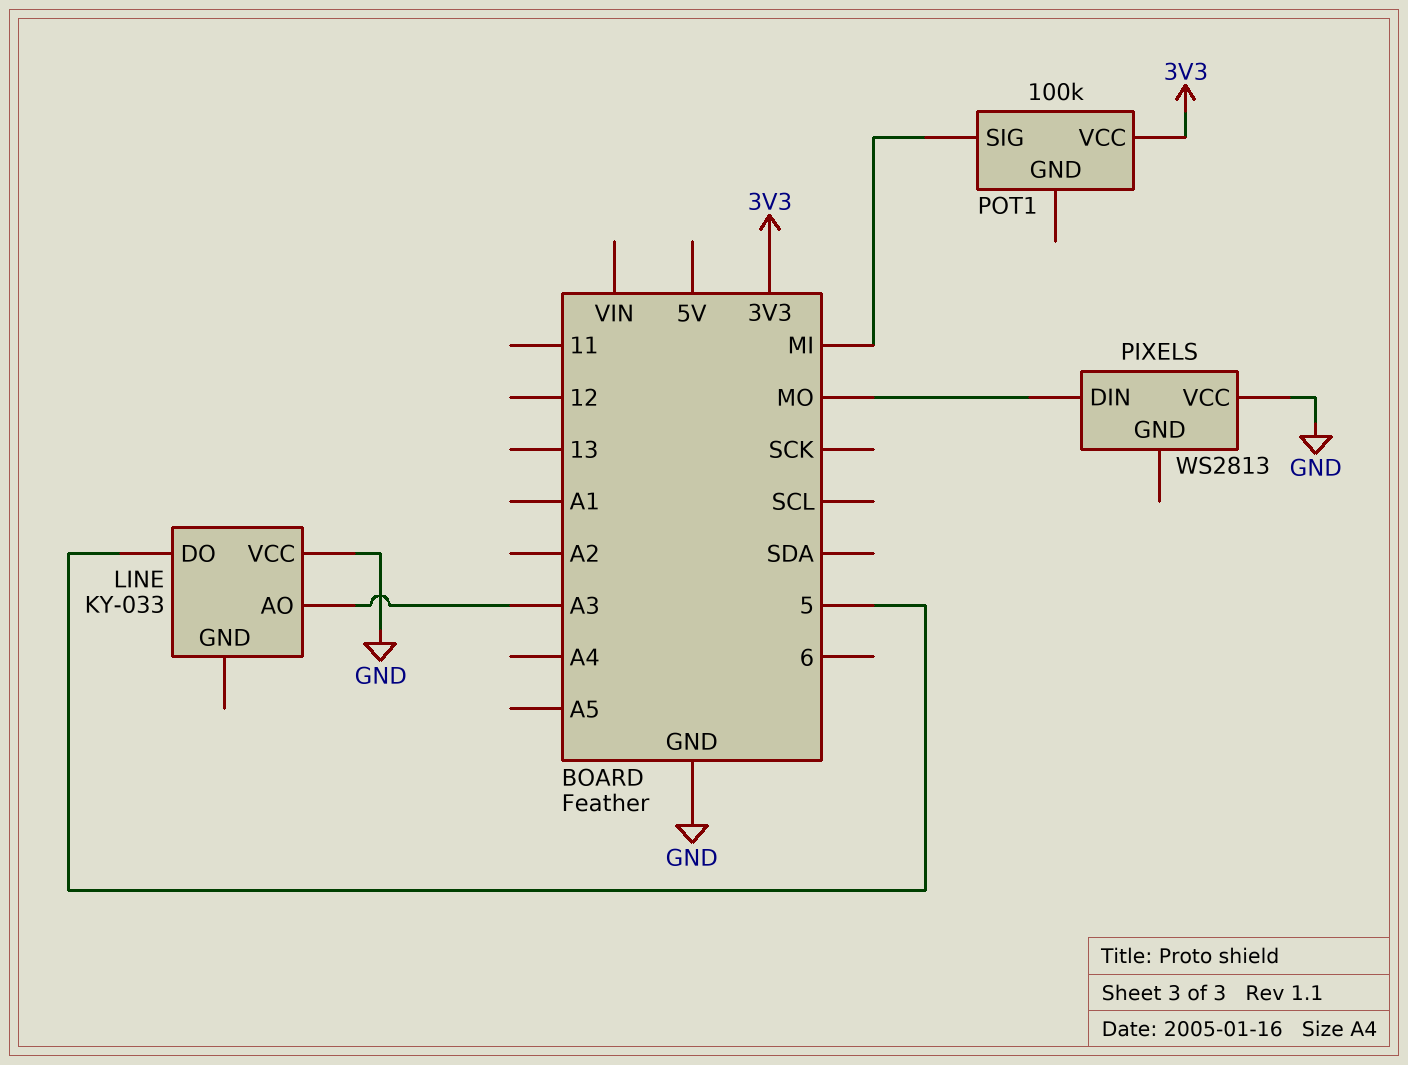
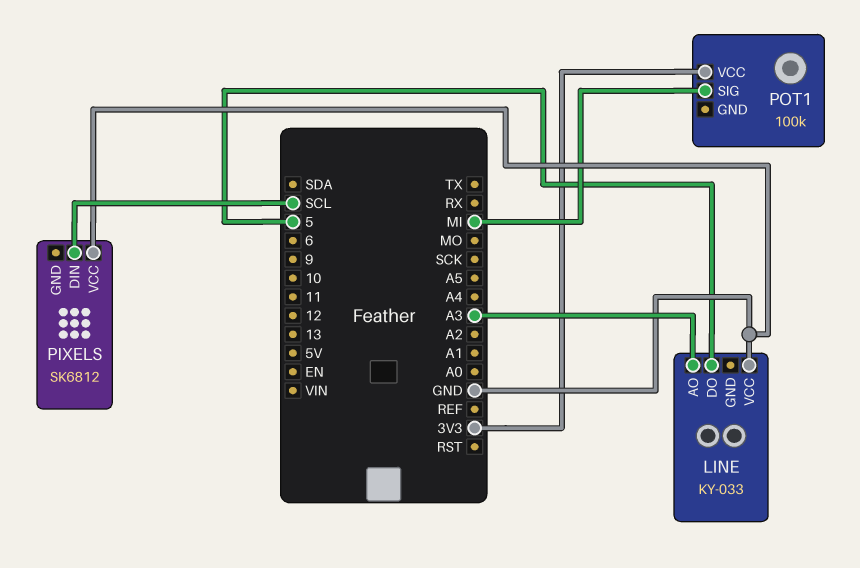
PIXELS: WS2813 -> SK6812
PIXELS pin DIN: MO -> SCL

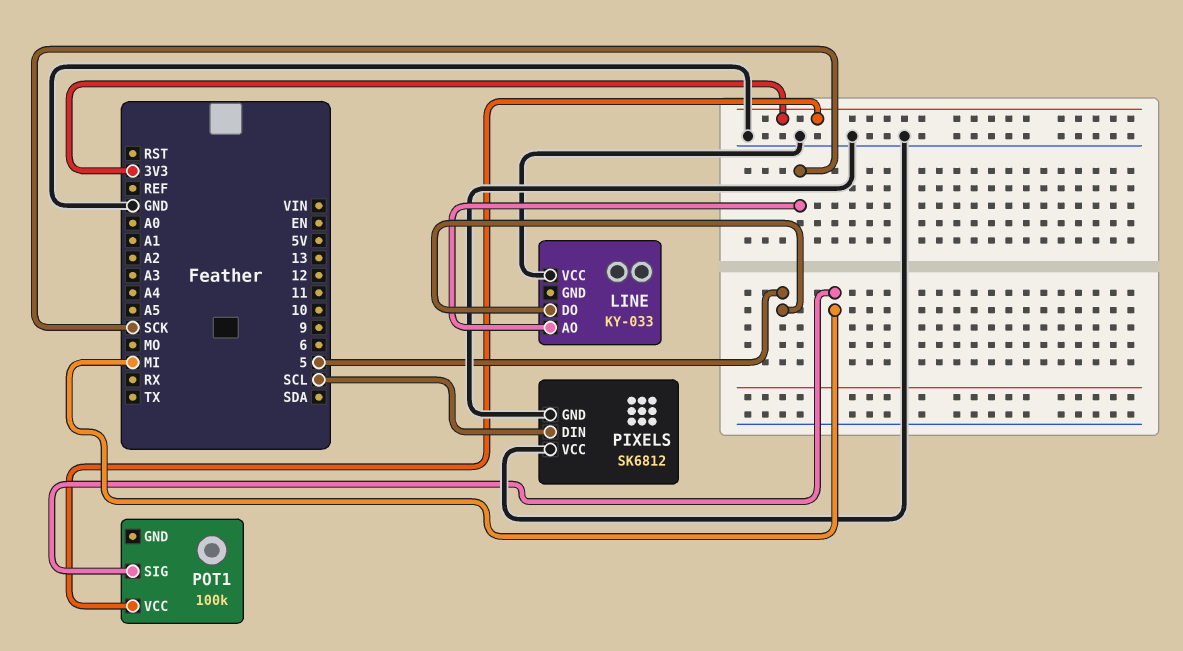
LINE pin AO: A3 -> SCK
PIXELS pin GND: none -> GND

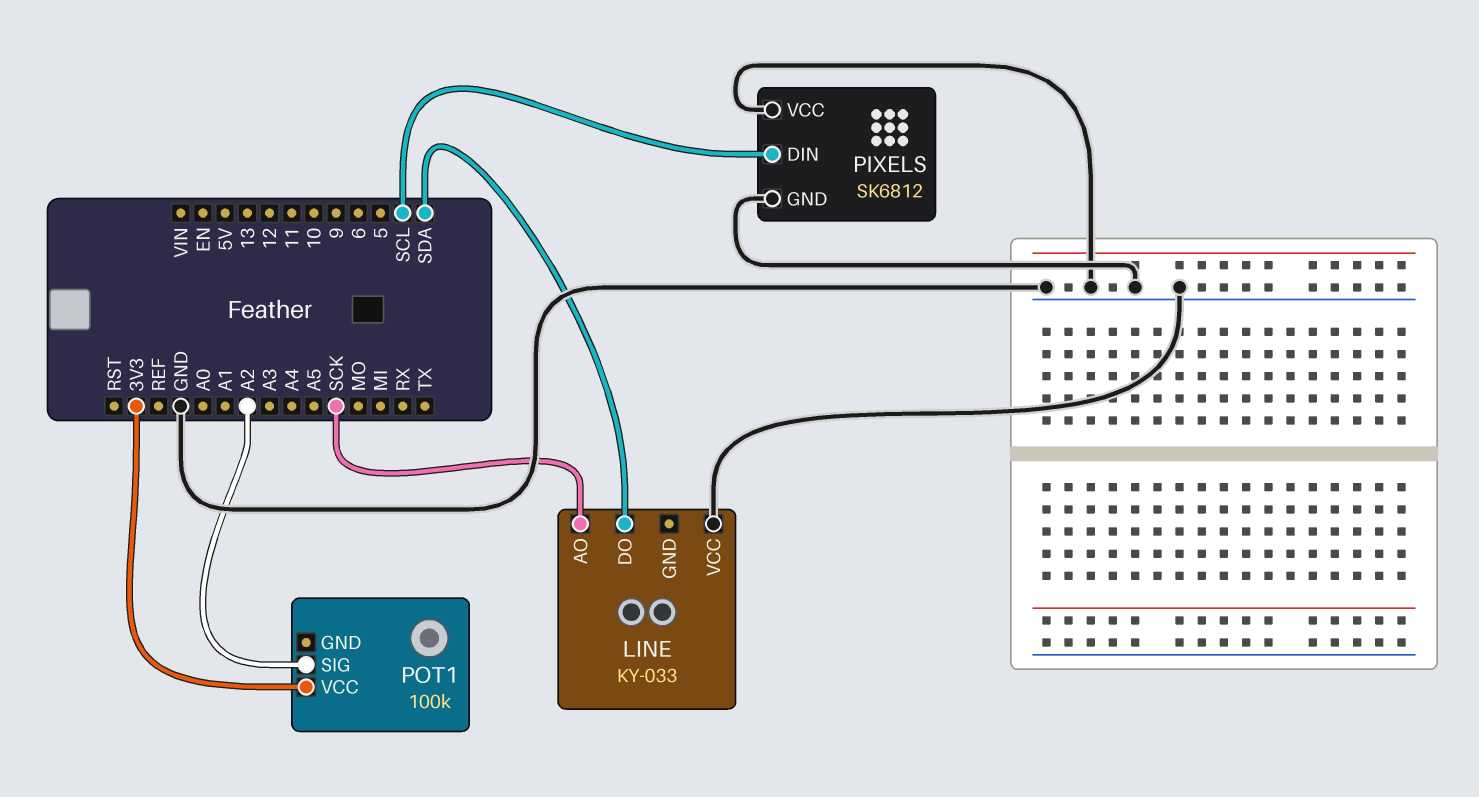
LINE pin DO: 5 -> SDA
POT1 pin SIG: MI -> A2

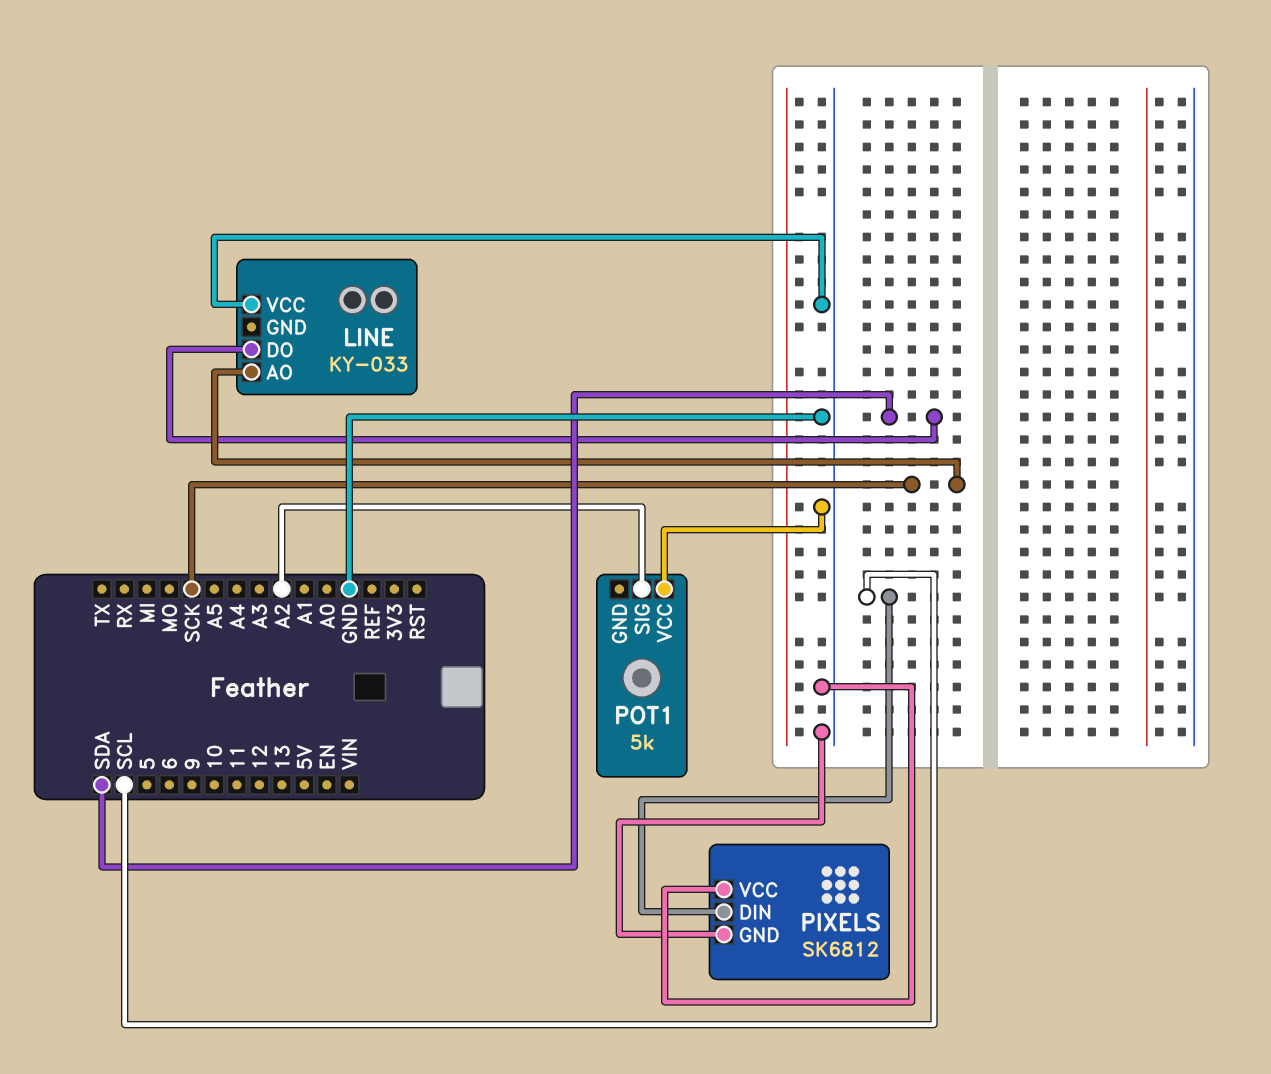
POT1: 100k -> 5k
POT1 pin VCC: 3V3 -> GND

